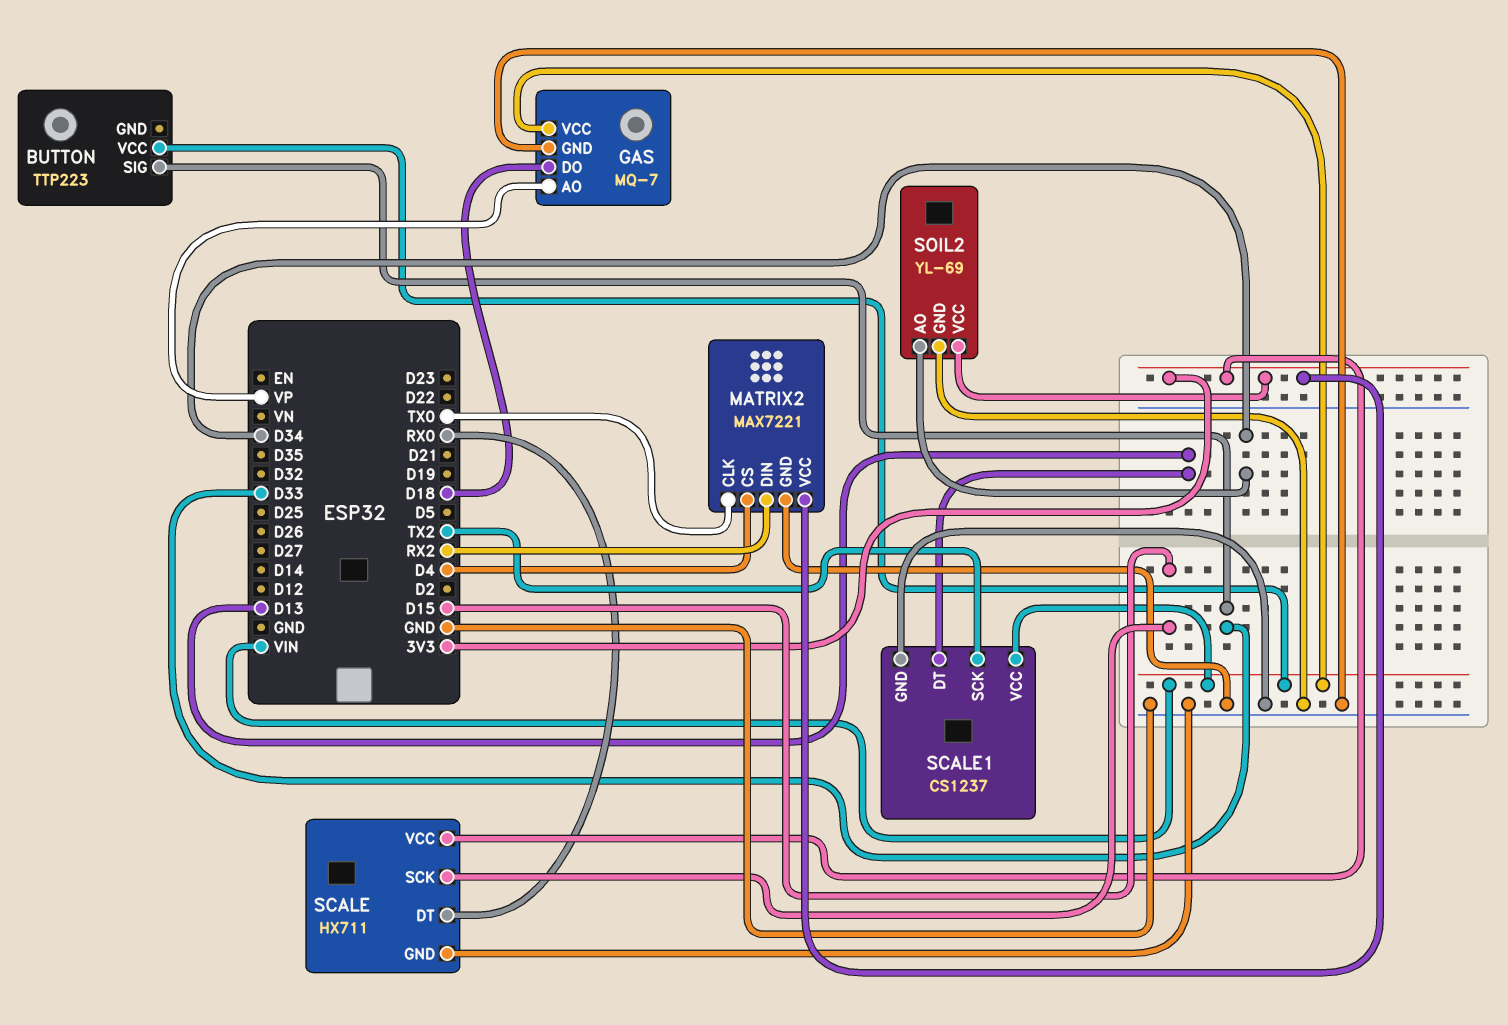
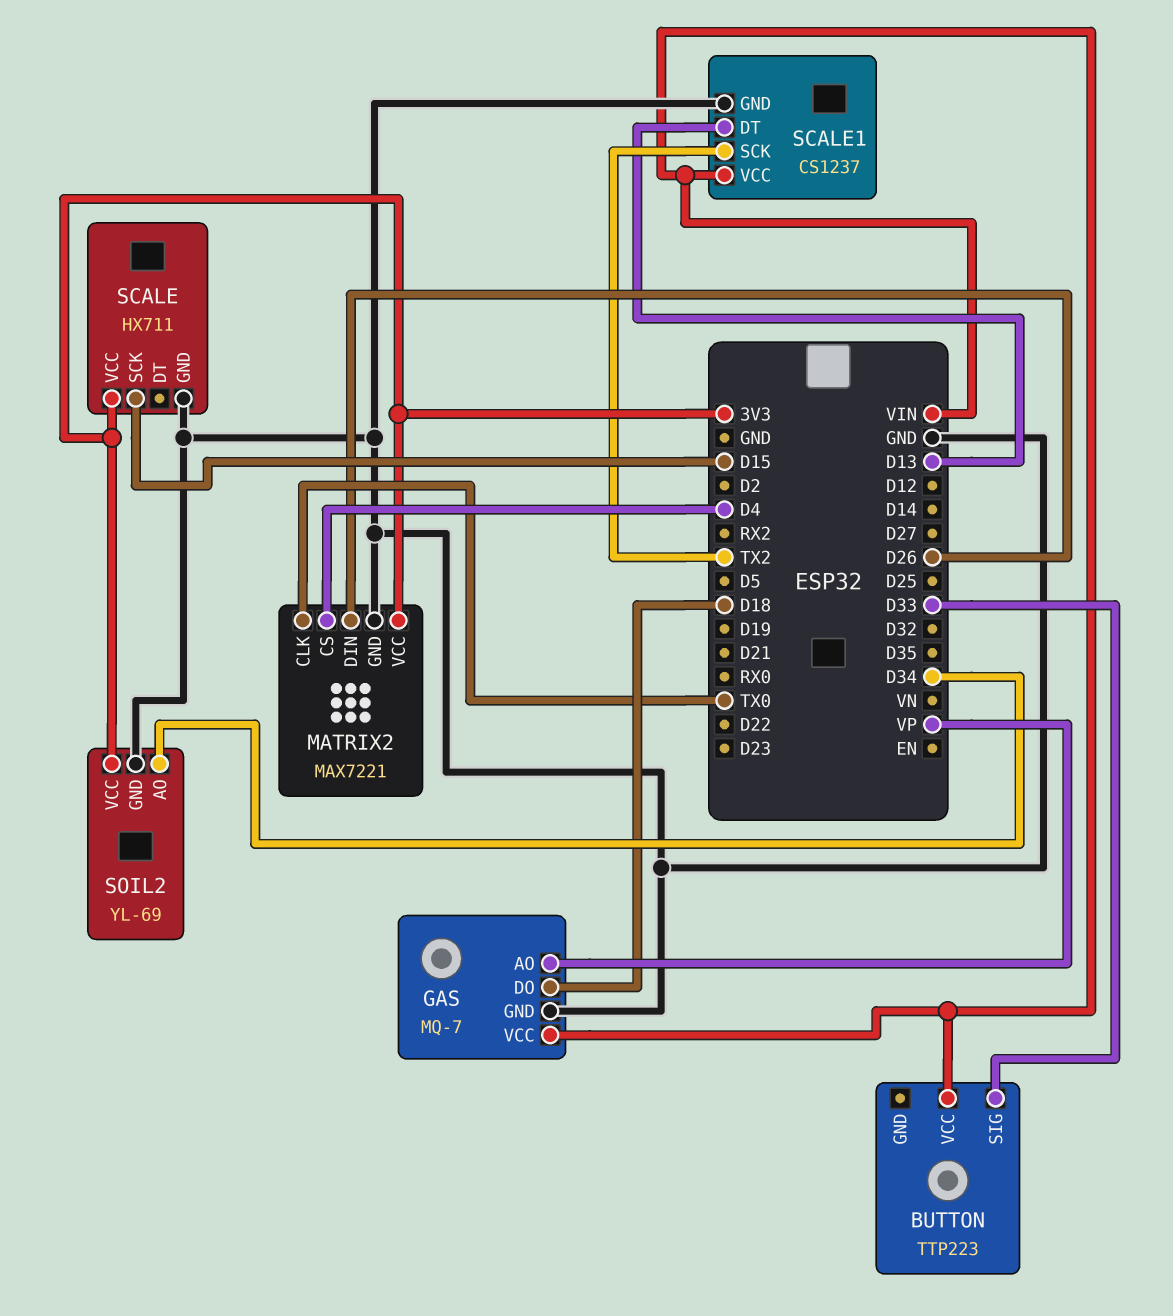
MATRIX2 pin DIN: RX2 -> D26
SCALE pin DT: RX0 -> none

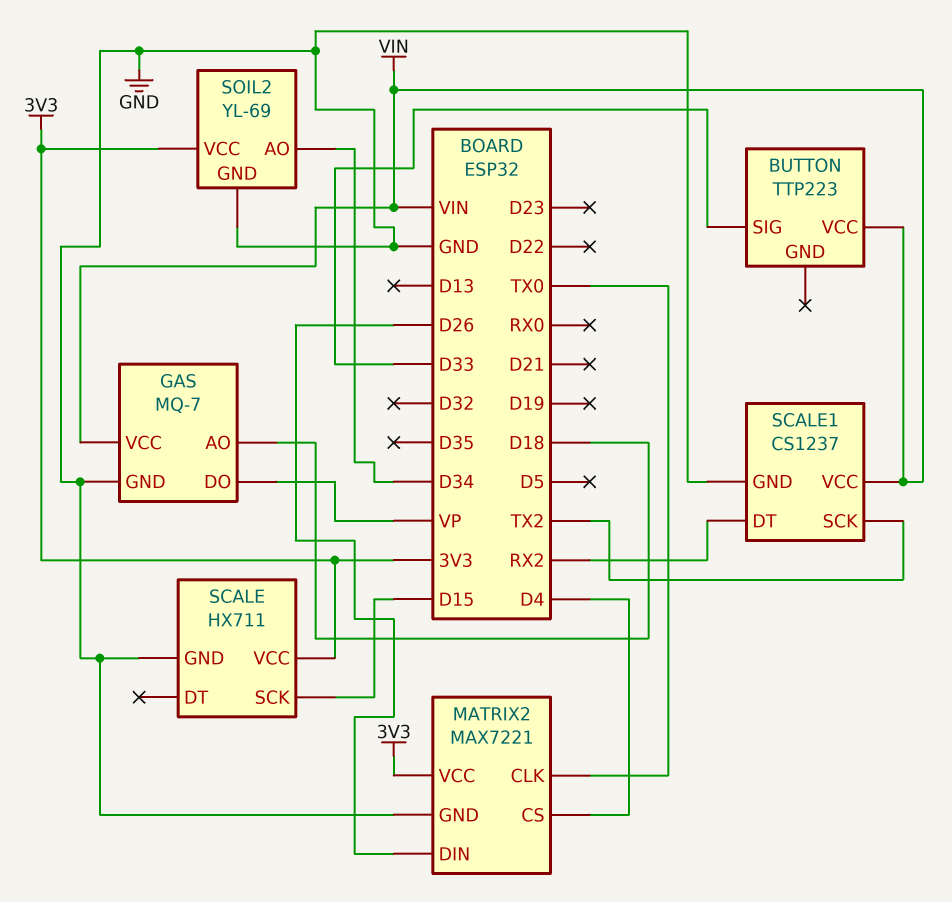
GAS pin AO: VP -> D18
GAS pin DO: D18 -> VP
SCALE1 pin DT: D13 -> RX2

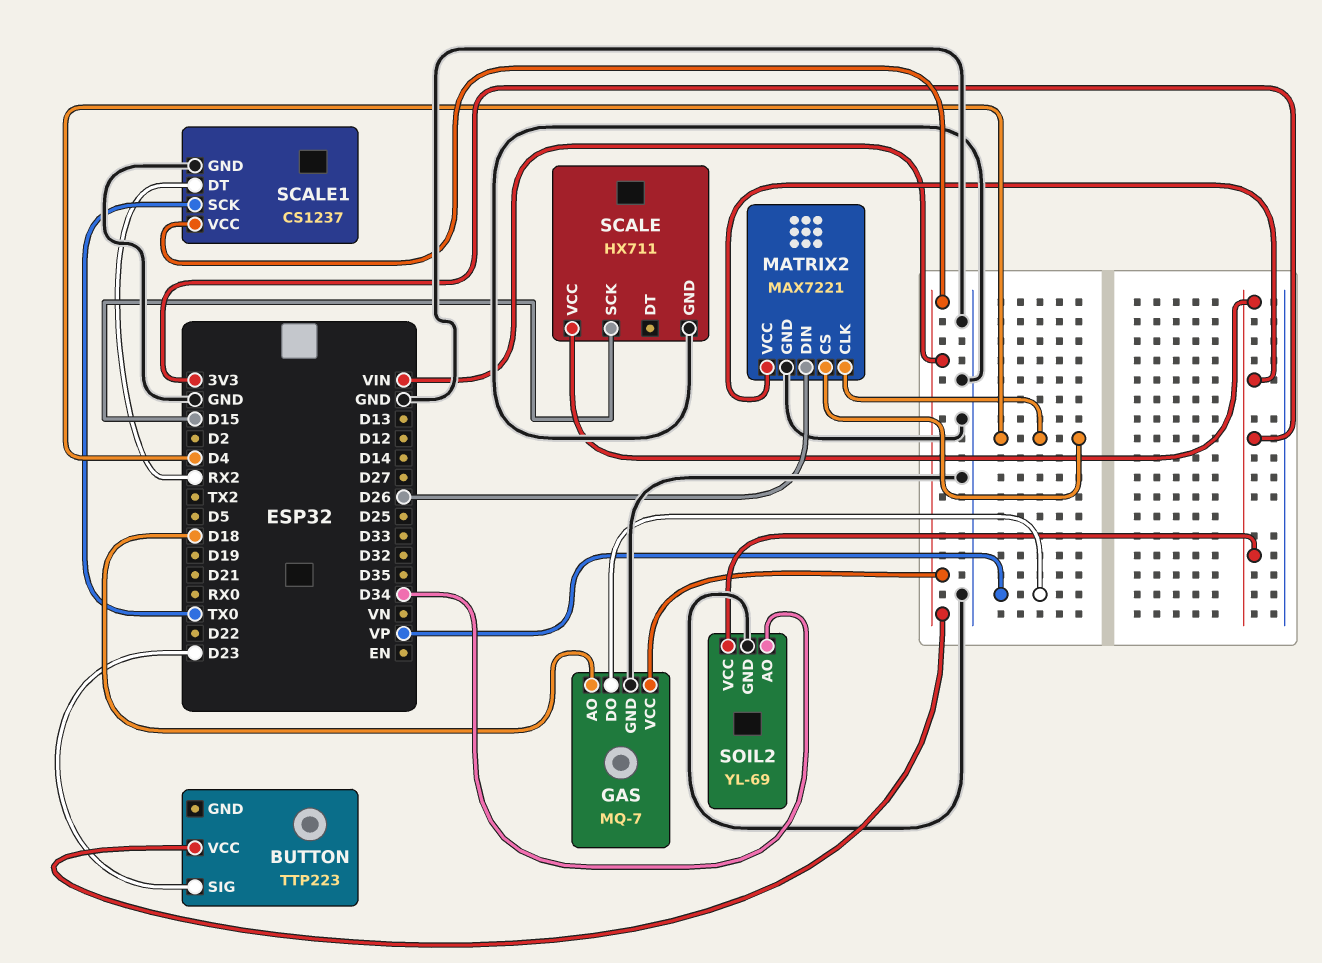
BUTTON pin SIG: D33 -> D23
MATRIX2 pin CLK: TX0 -> D4
SCALE1 pin SCK: TX2 -> TX0

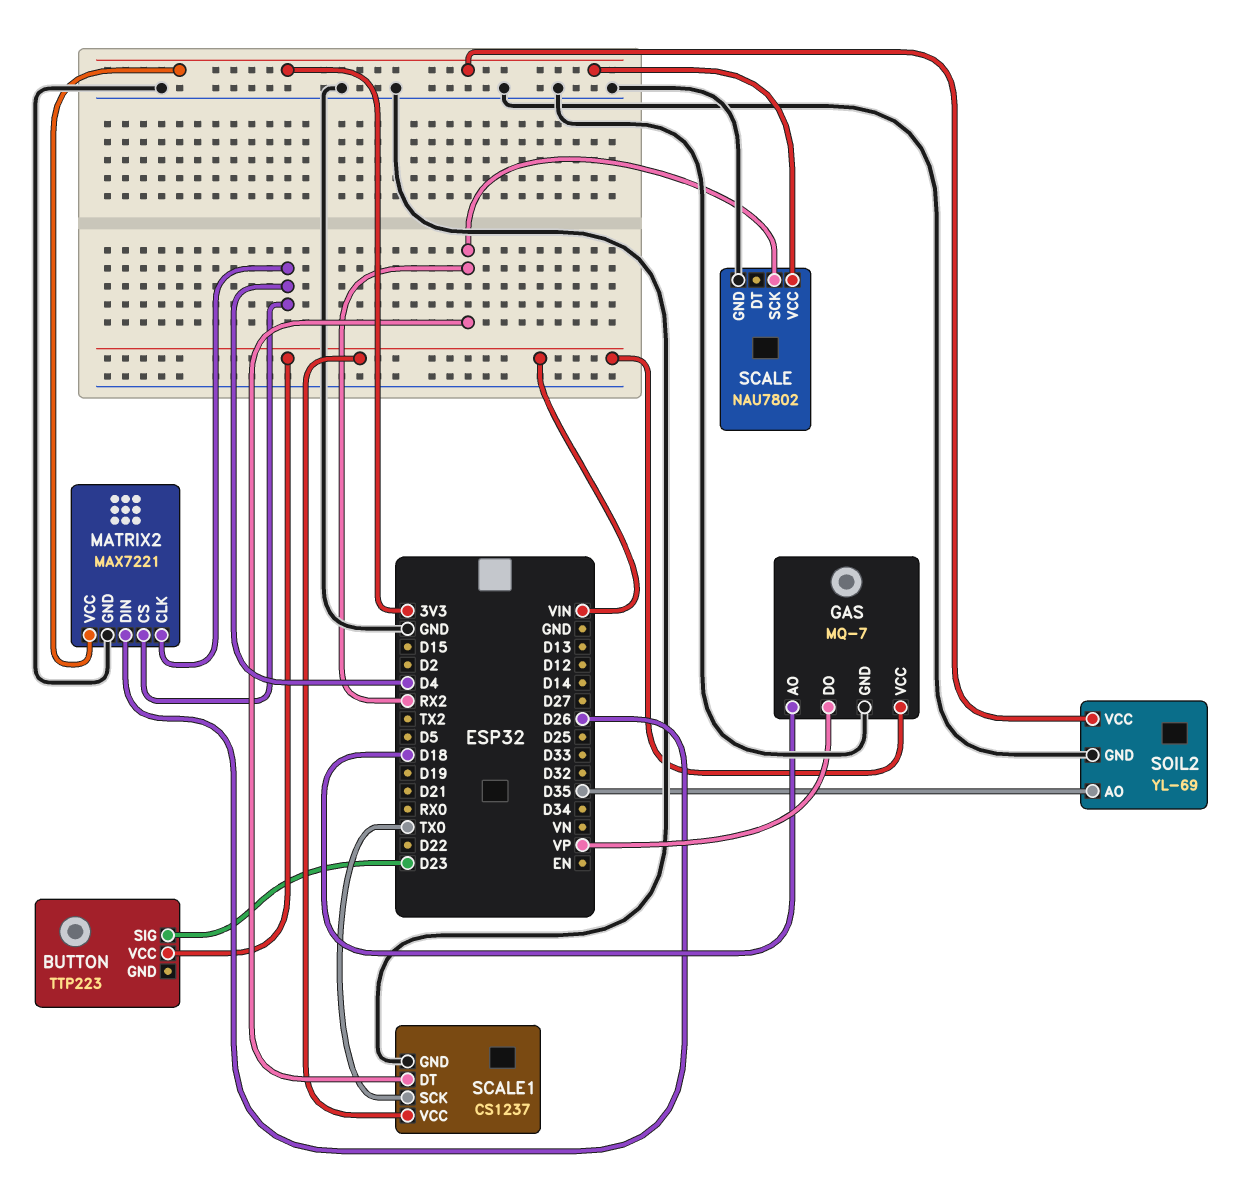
SCALE: HX711 -> NAU7802
SCALE pin SCK: D15 -> RX2
SOIL2 pin AO: D34 -> D35

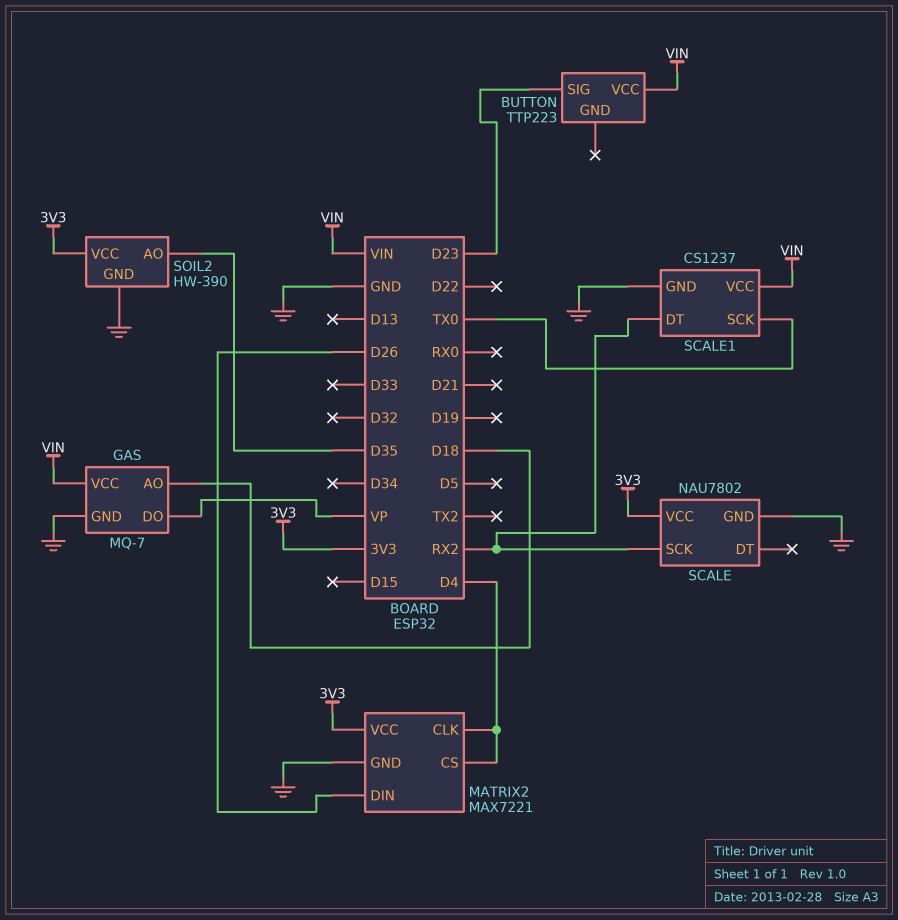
SOIL2: YL-69 -> HW-390

